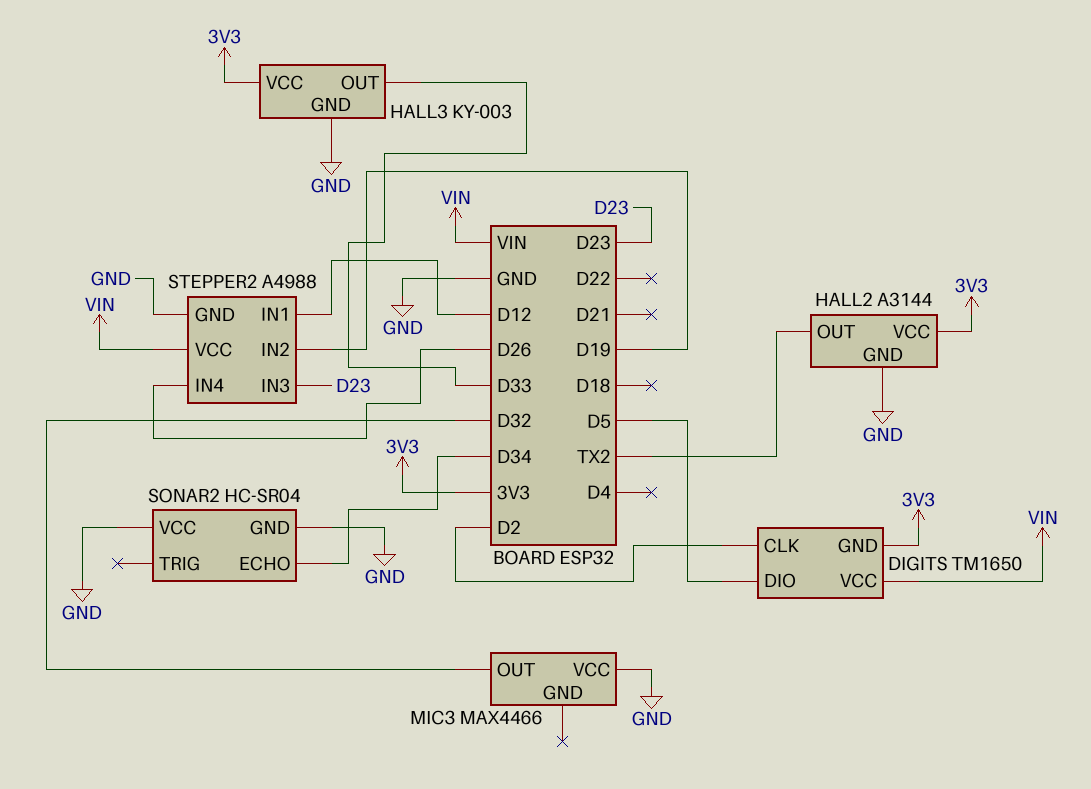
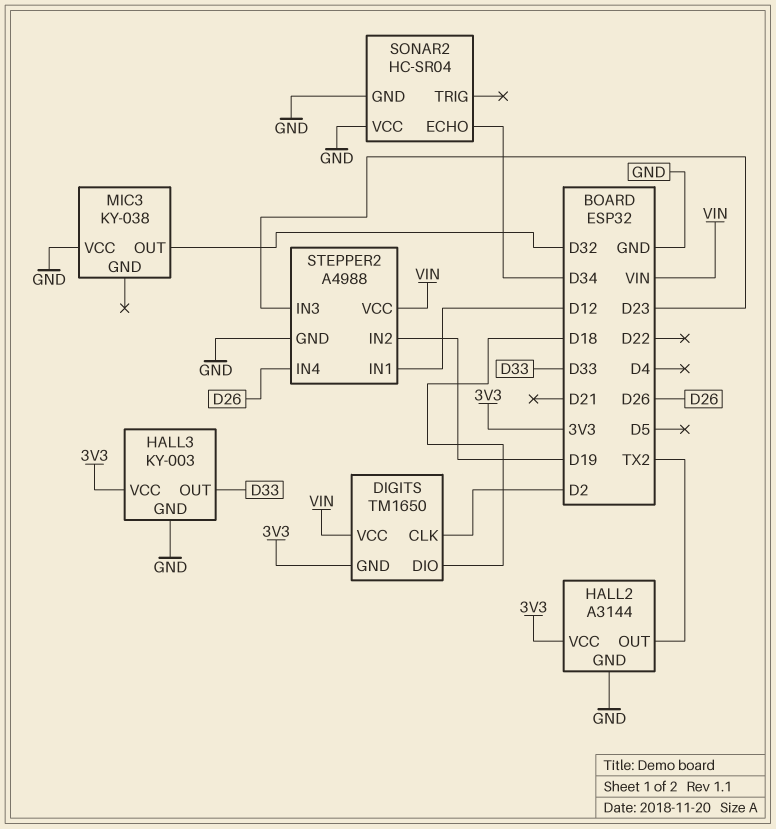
DIGITS pin DIO: D5 -> D18
MIC3: MAX4466 -> KY-038

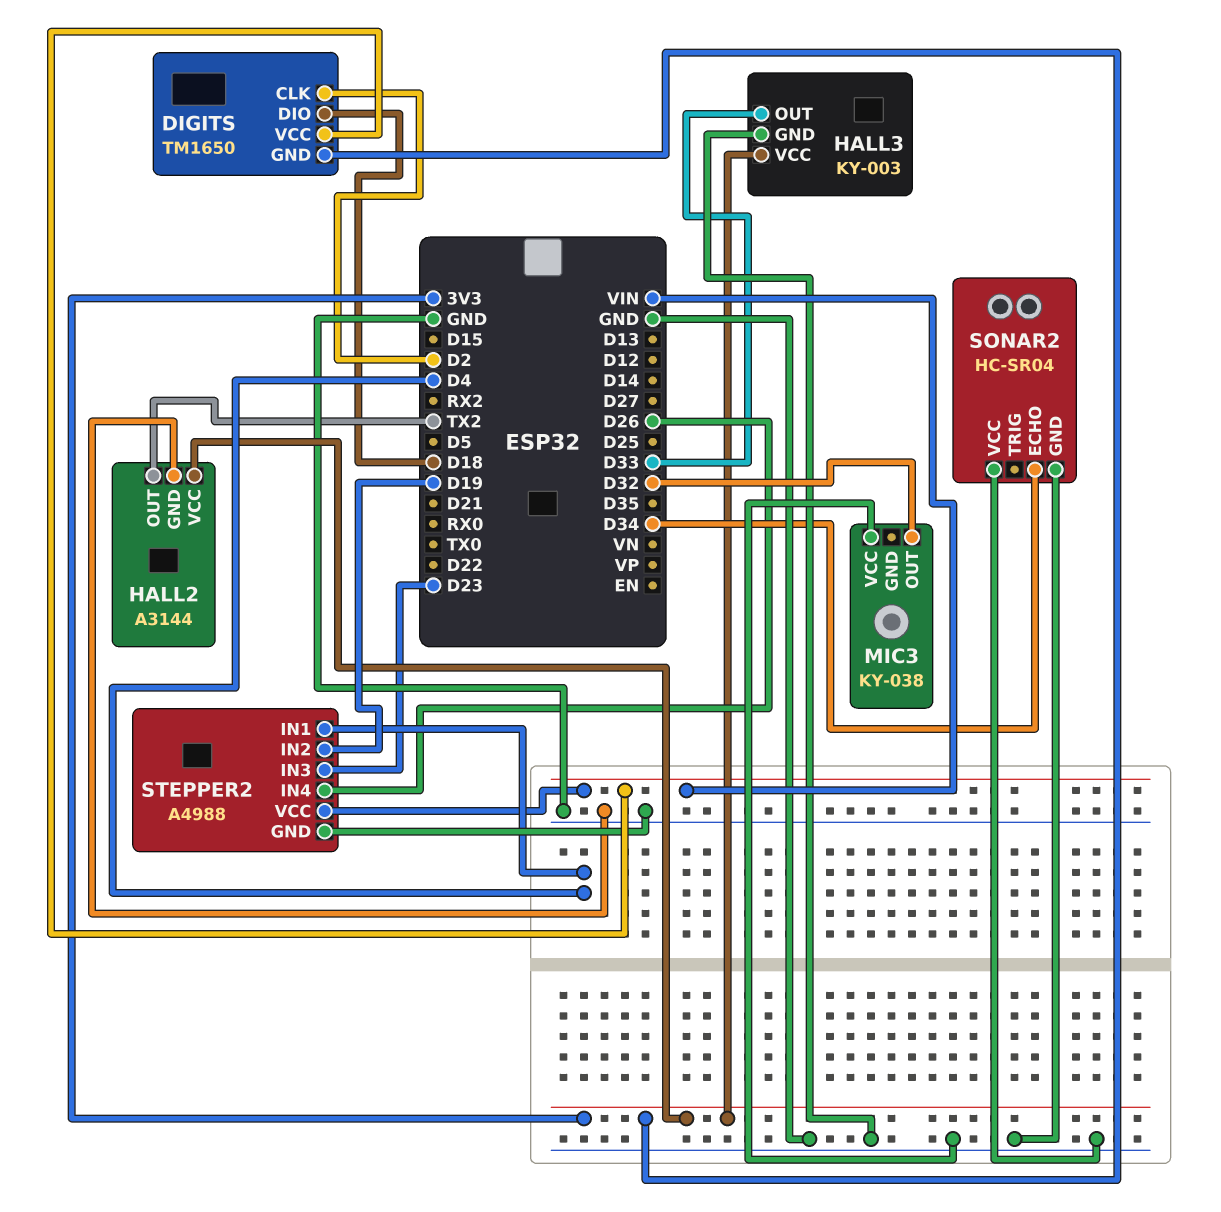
STEPPER2 pin IN1: D12 -> D4

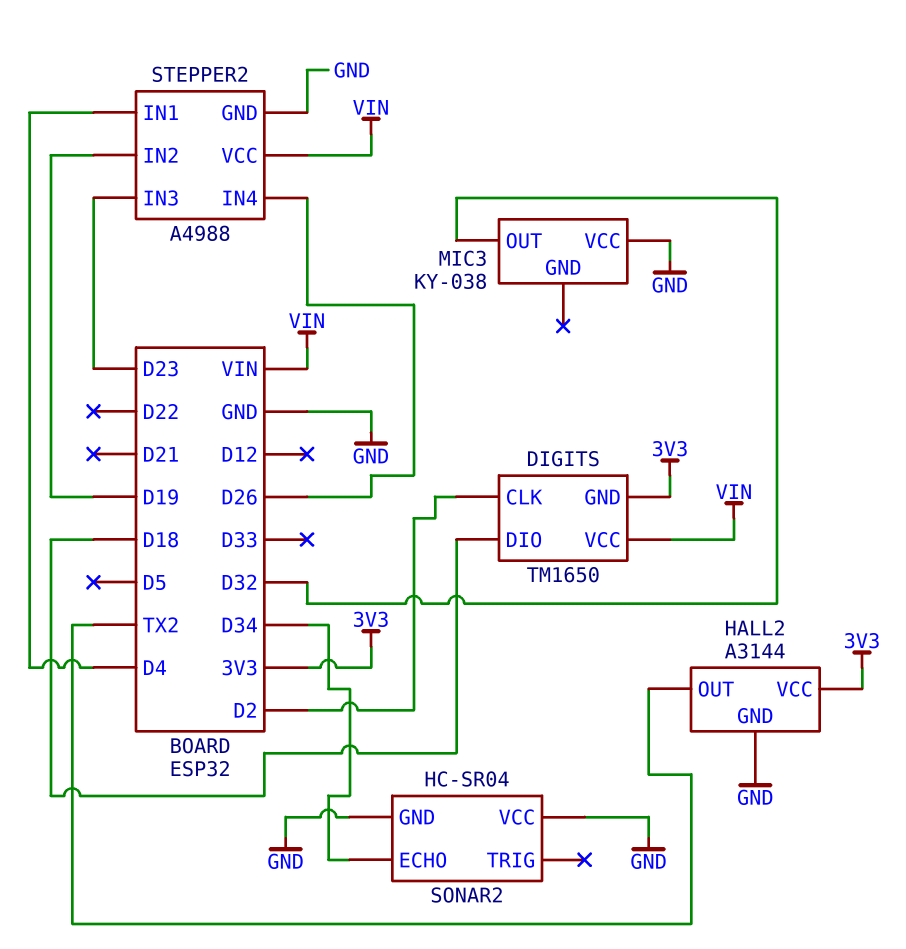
HALL3: KY-003 -> none
HALL3 pin GND: GND -> none
HALL3 pin OUT: D33 -> none
HALL3 pin VCC: 3V3 -> none

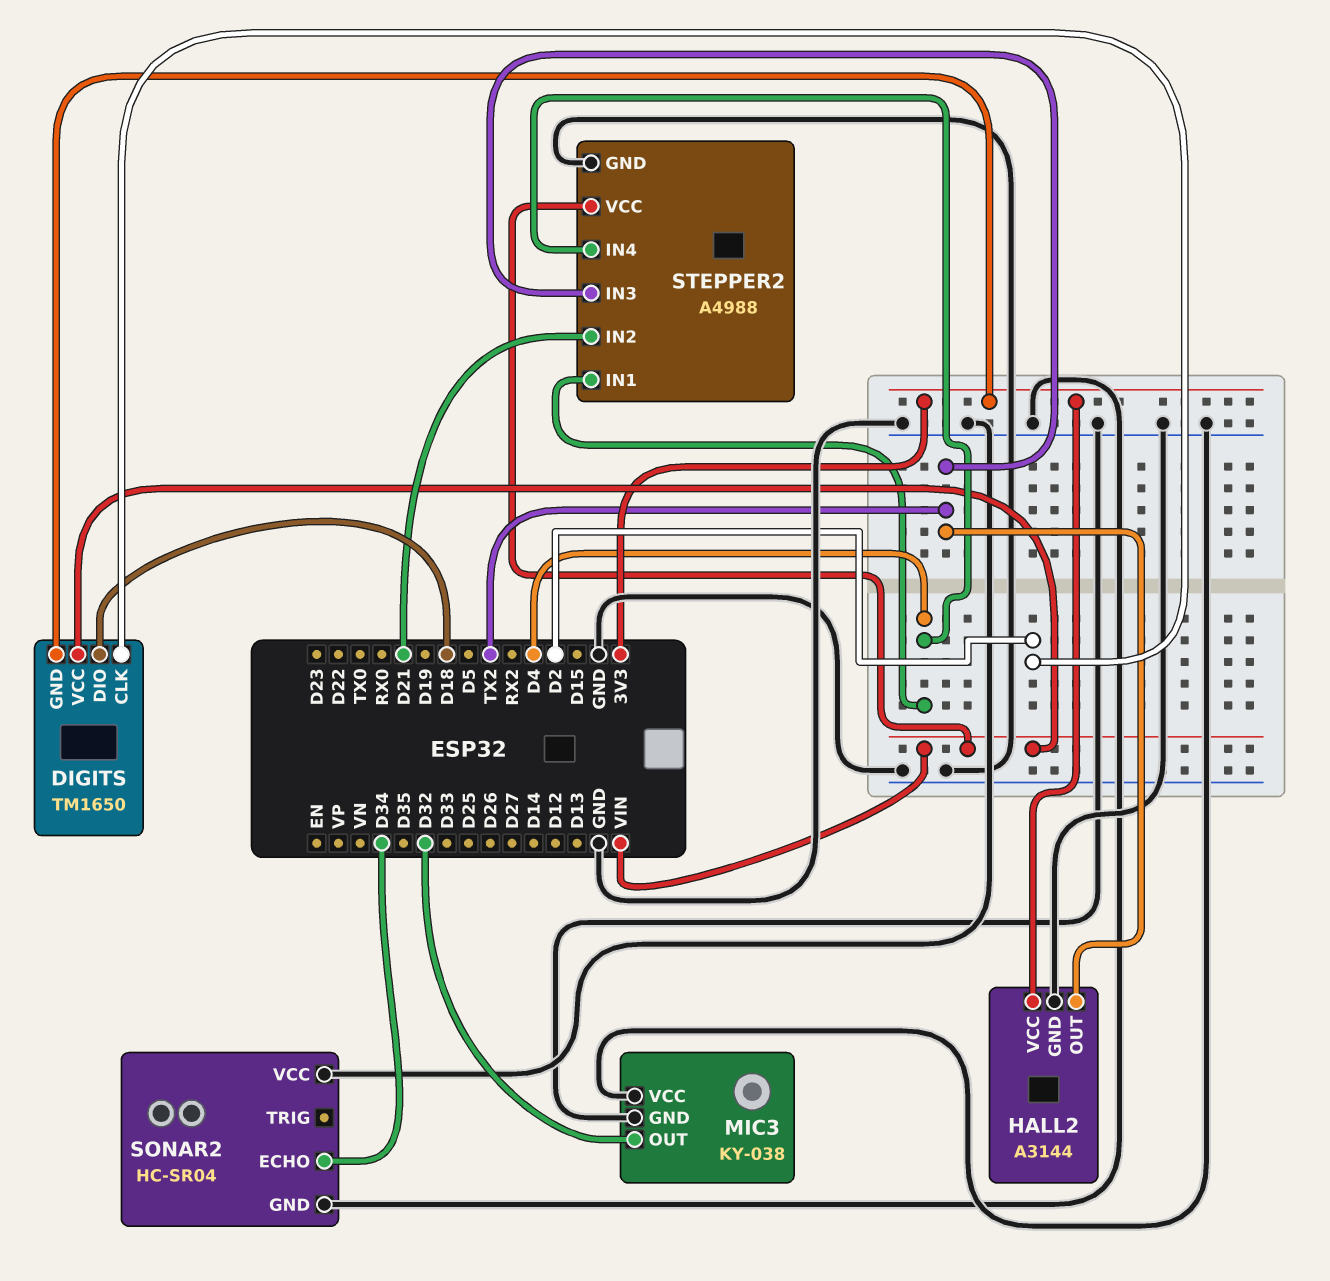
MIC3 pin GND: none -> GND
STEPPER2 pin IN2: D19 -> D21
STEPPER2 pin IN3: D23 -> TX2
STEPPER2 pin IN4: D26 -> D4

